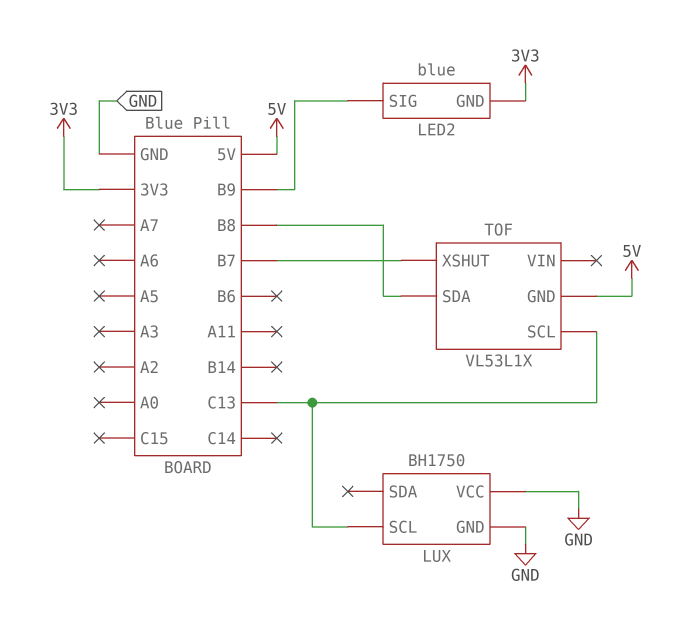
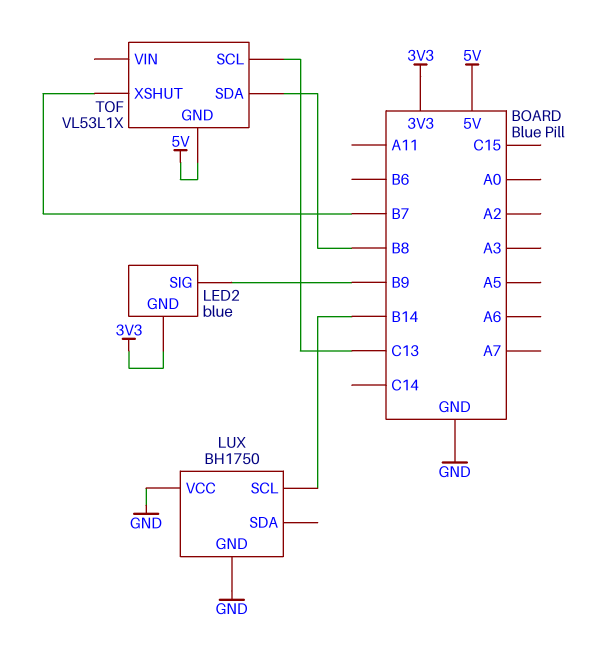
LUX pin SCL: C13 -> B14

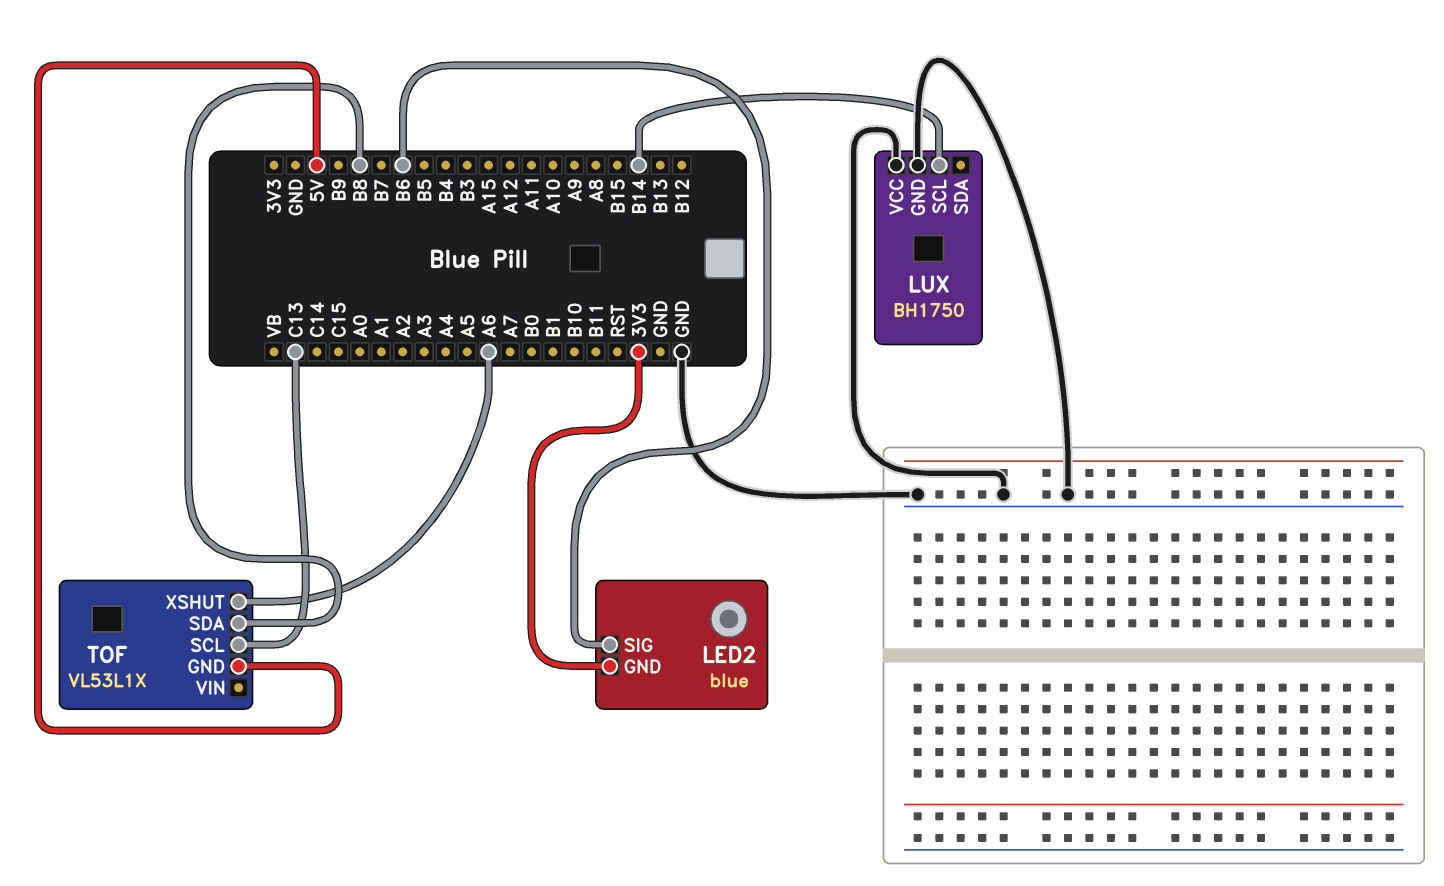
LED2 pin SIG: B9 -> B6
TOF pin XSHUT: B7 -> A6

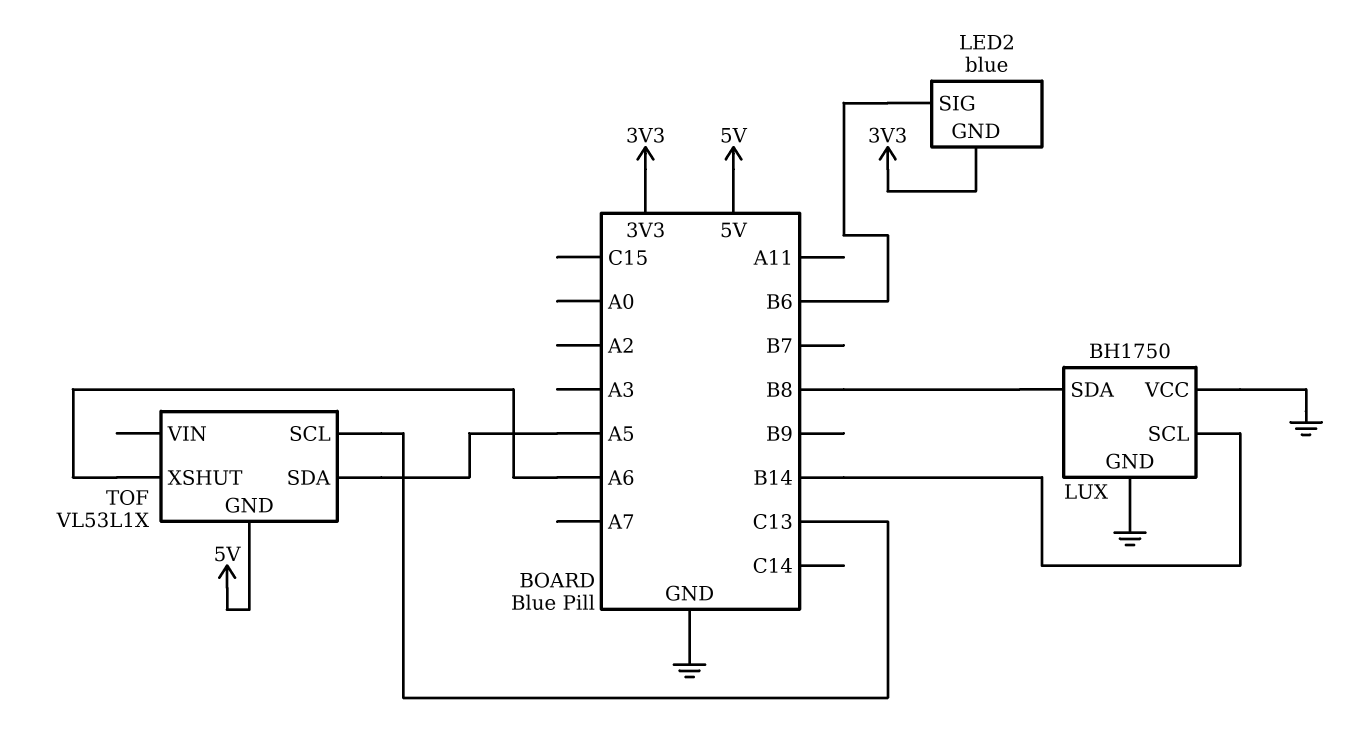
LUX pin SDA: none -> B8
TOF pin SDA: B8 -> A5

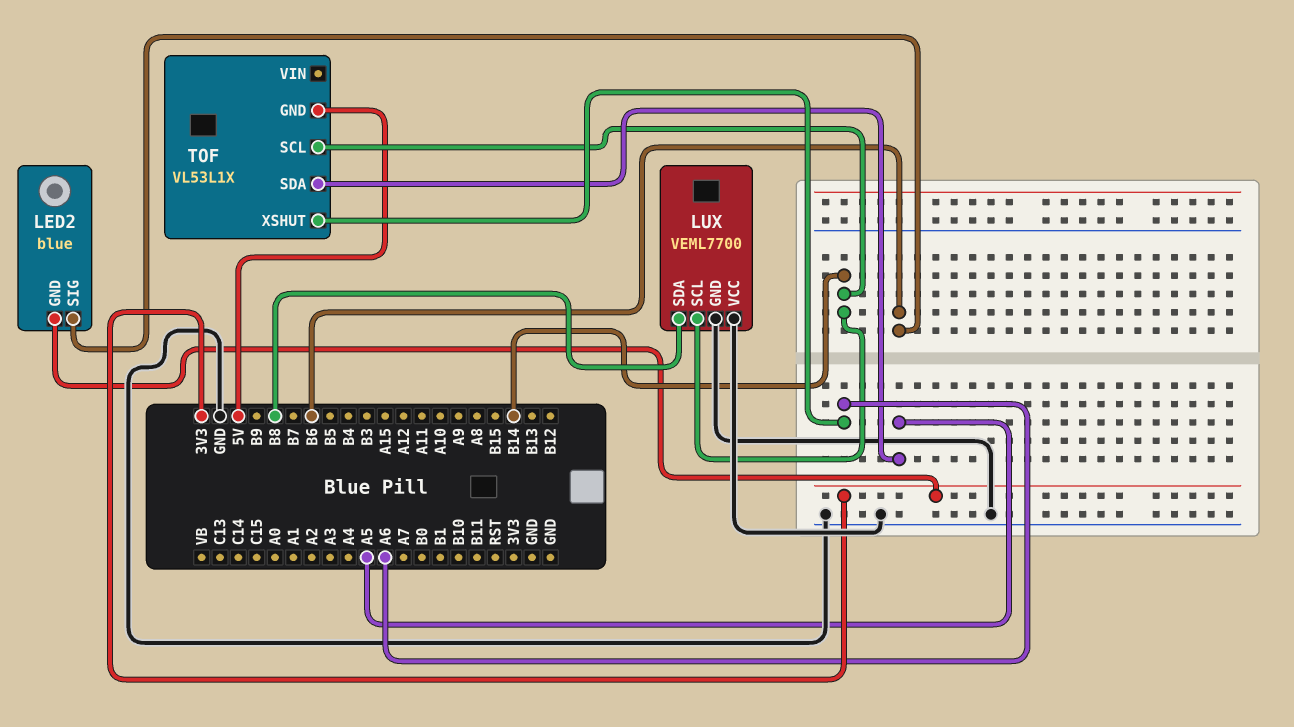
LUX: BH1750 -> VEML7700
TOF pin SCL: C13 -> B14

